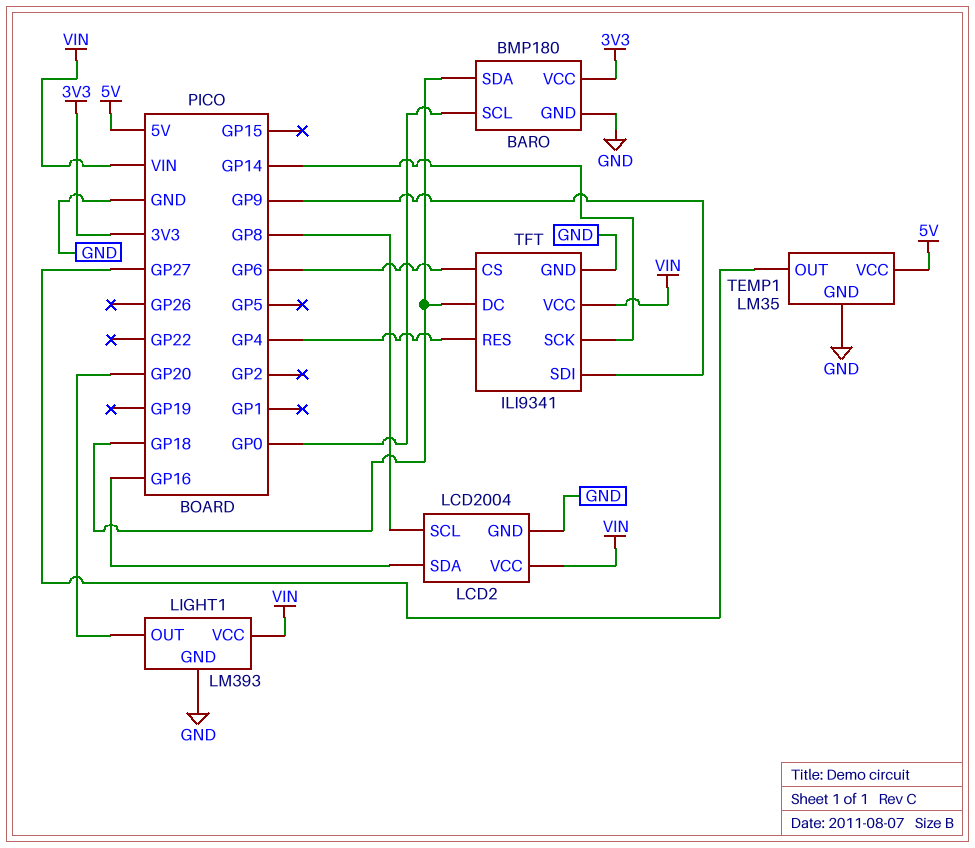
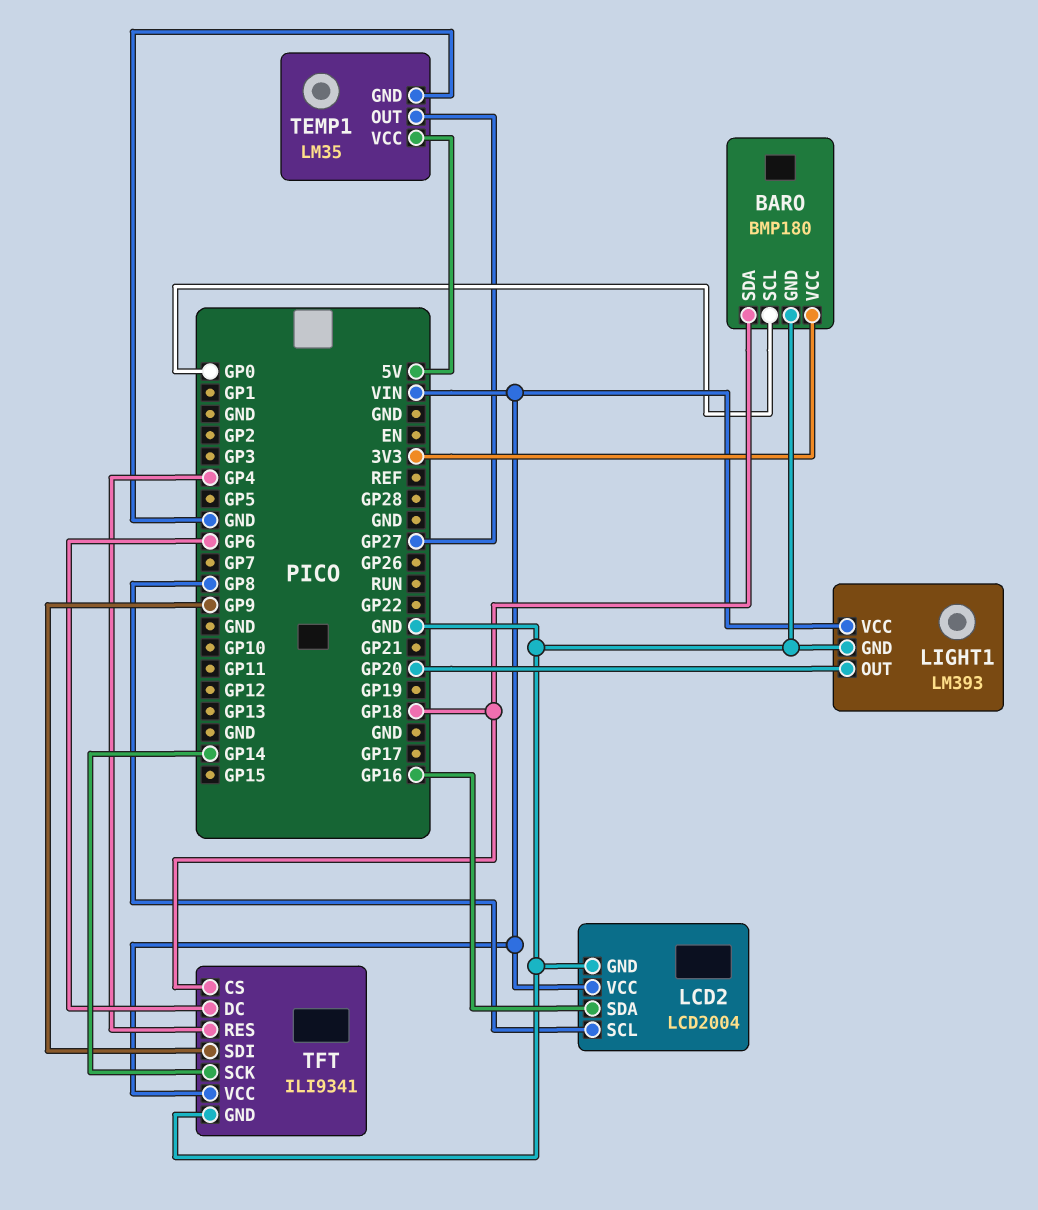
TFT pin CS: GP6 -> GP18
TFT pin DC: GP18 -> GP6

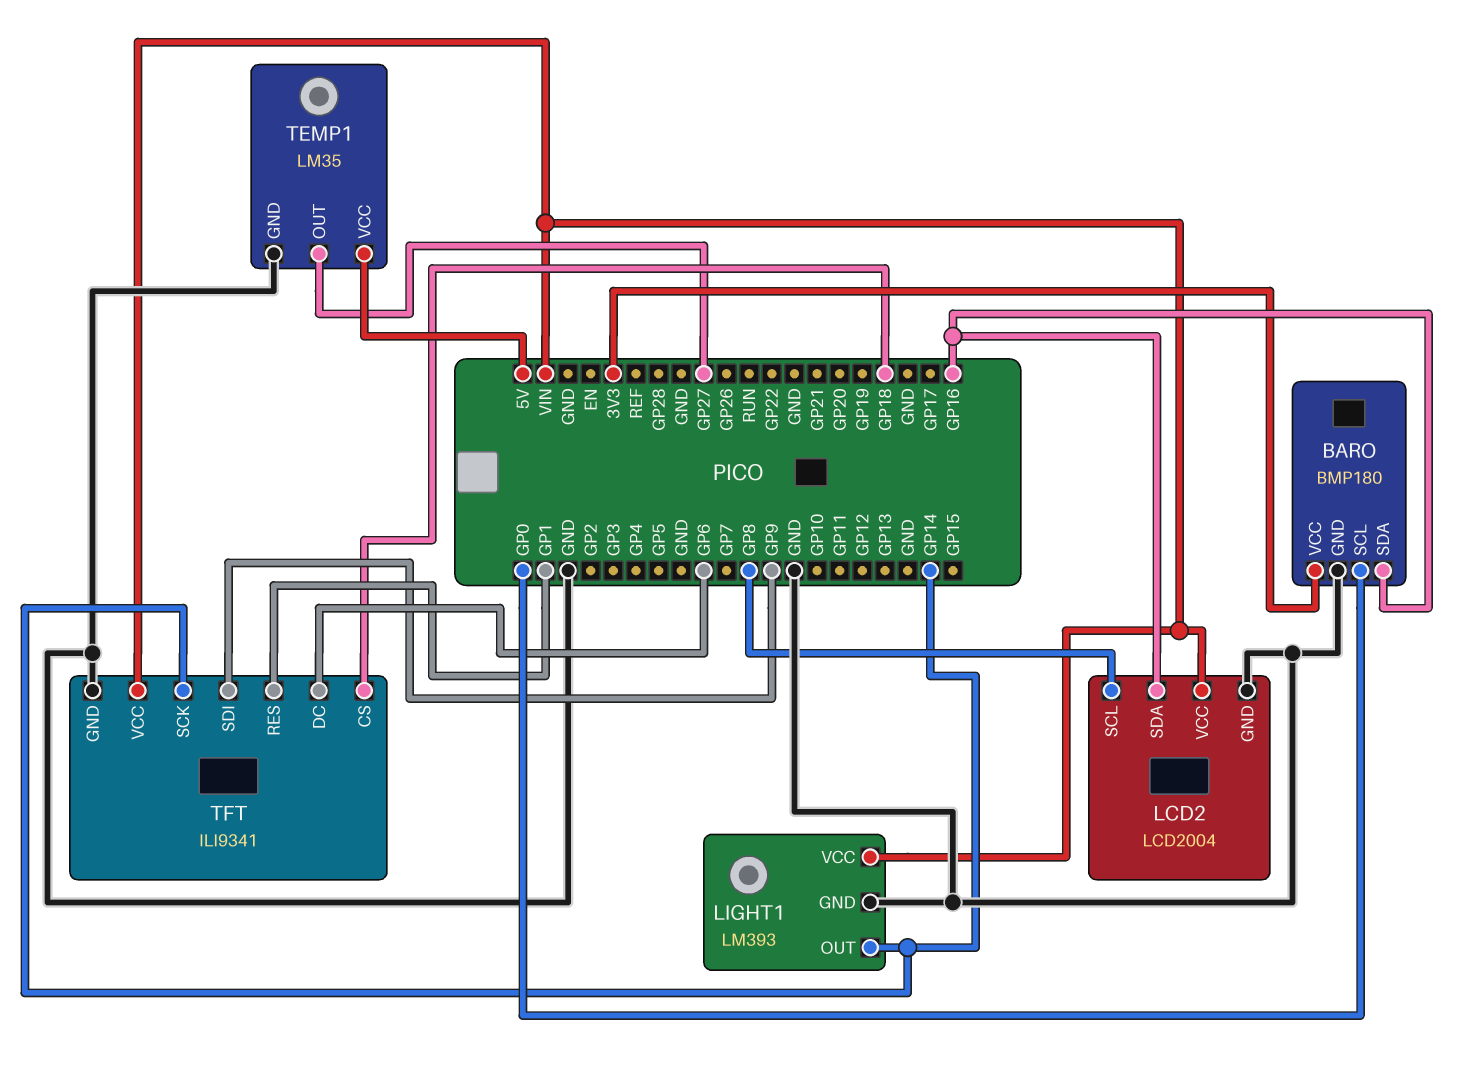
BARO pin SDA: GP18 -> GP16
LIGHT1 pin OUT: GP20 -> GP14
TFT pin RES: GP4 -> GP1

